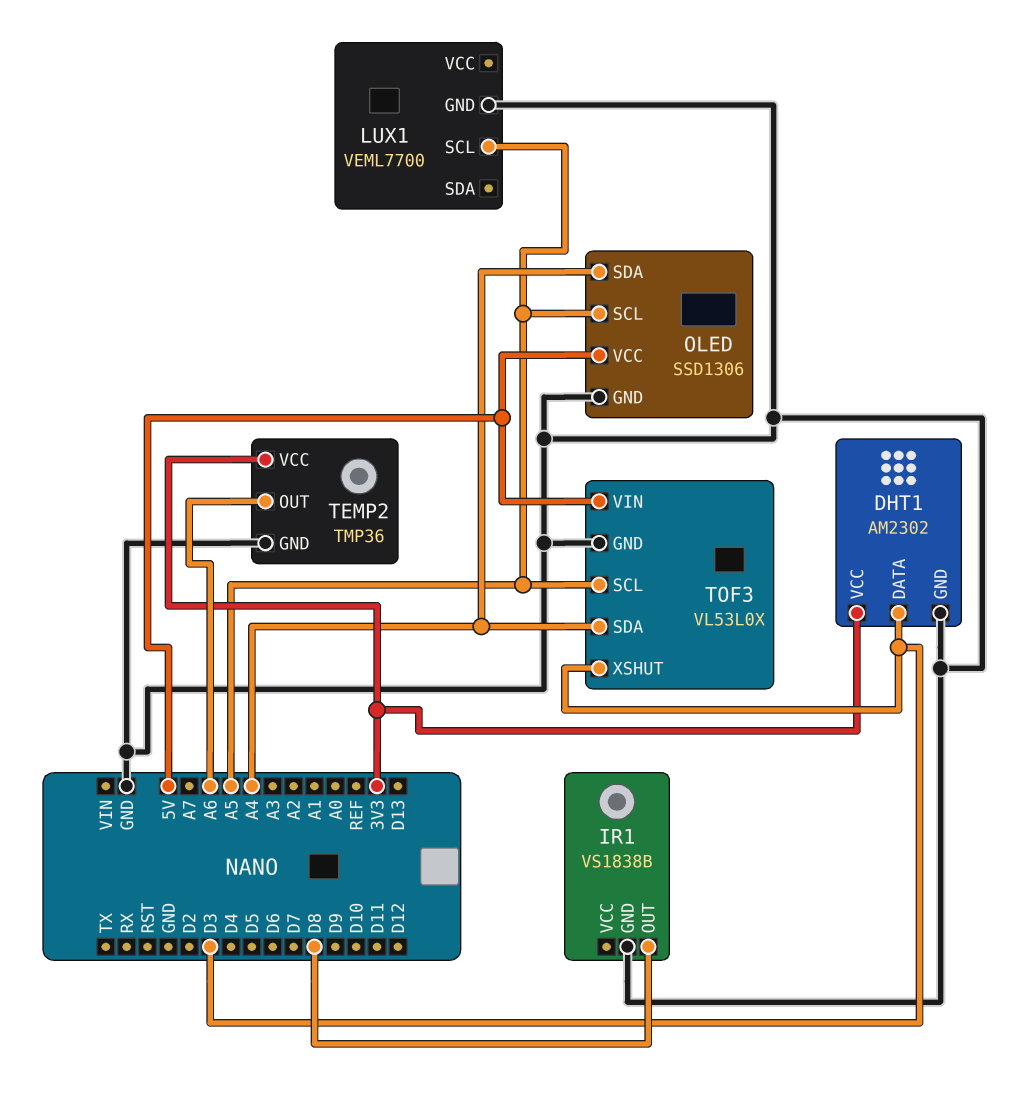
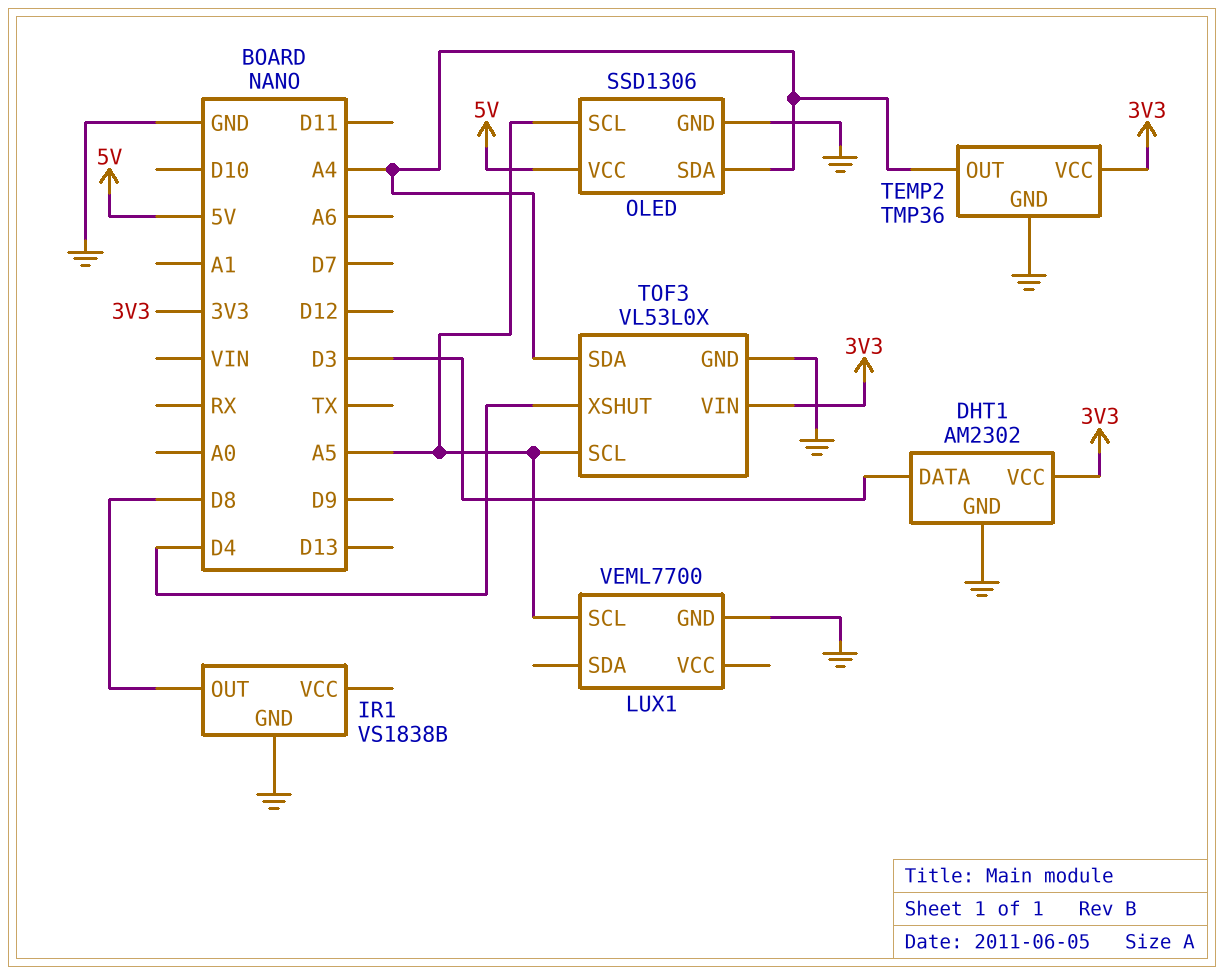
TEMP2 pin OUT: A6 -> A4
TOF3 pin VIN: 5V -> 3V3
TOF3 pin XSHUT: D3 -> D4

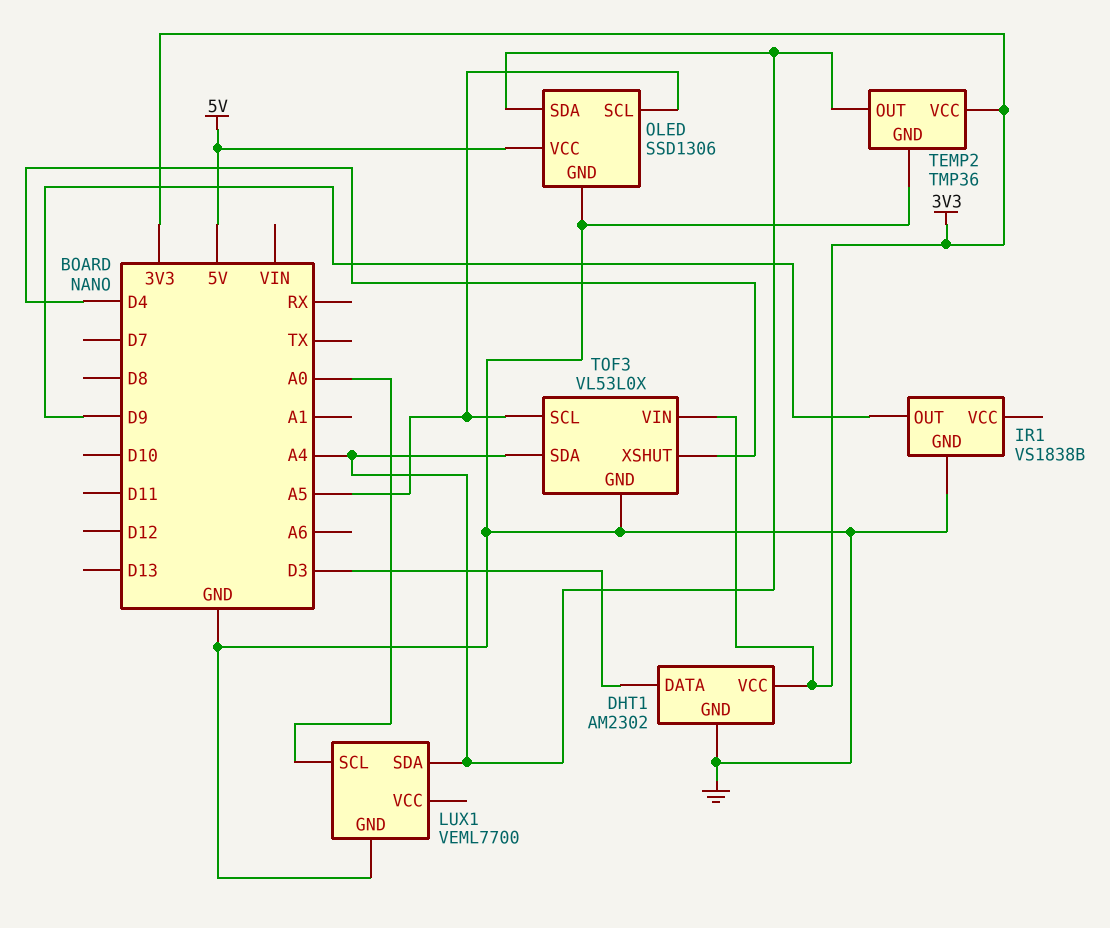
IR1 pin OUT: D8 -> D9
LUX1 pin SCL: A5 -> A0
LUX1 pin SDA: none -> A4

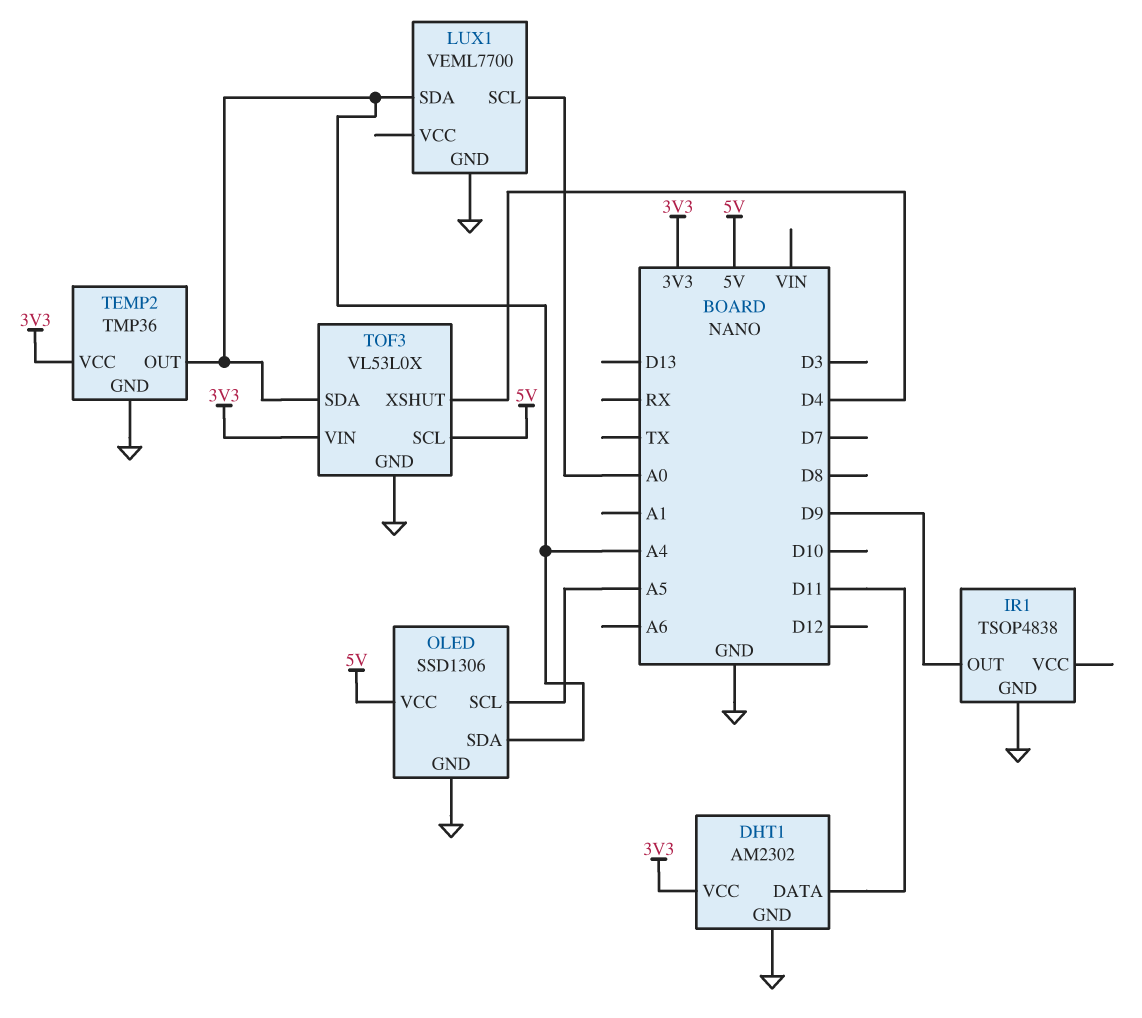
DHT1 pin DATA: D3 -> D11
IR1: VS1838B -> TSOP4838
TOF3 pin SCL: A5 -> 5V

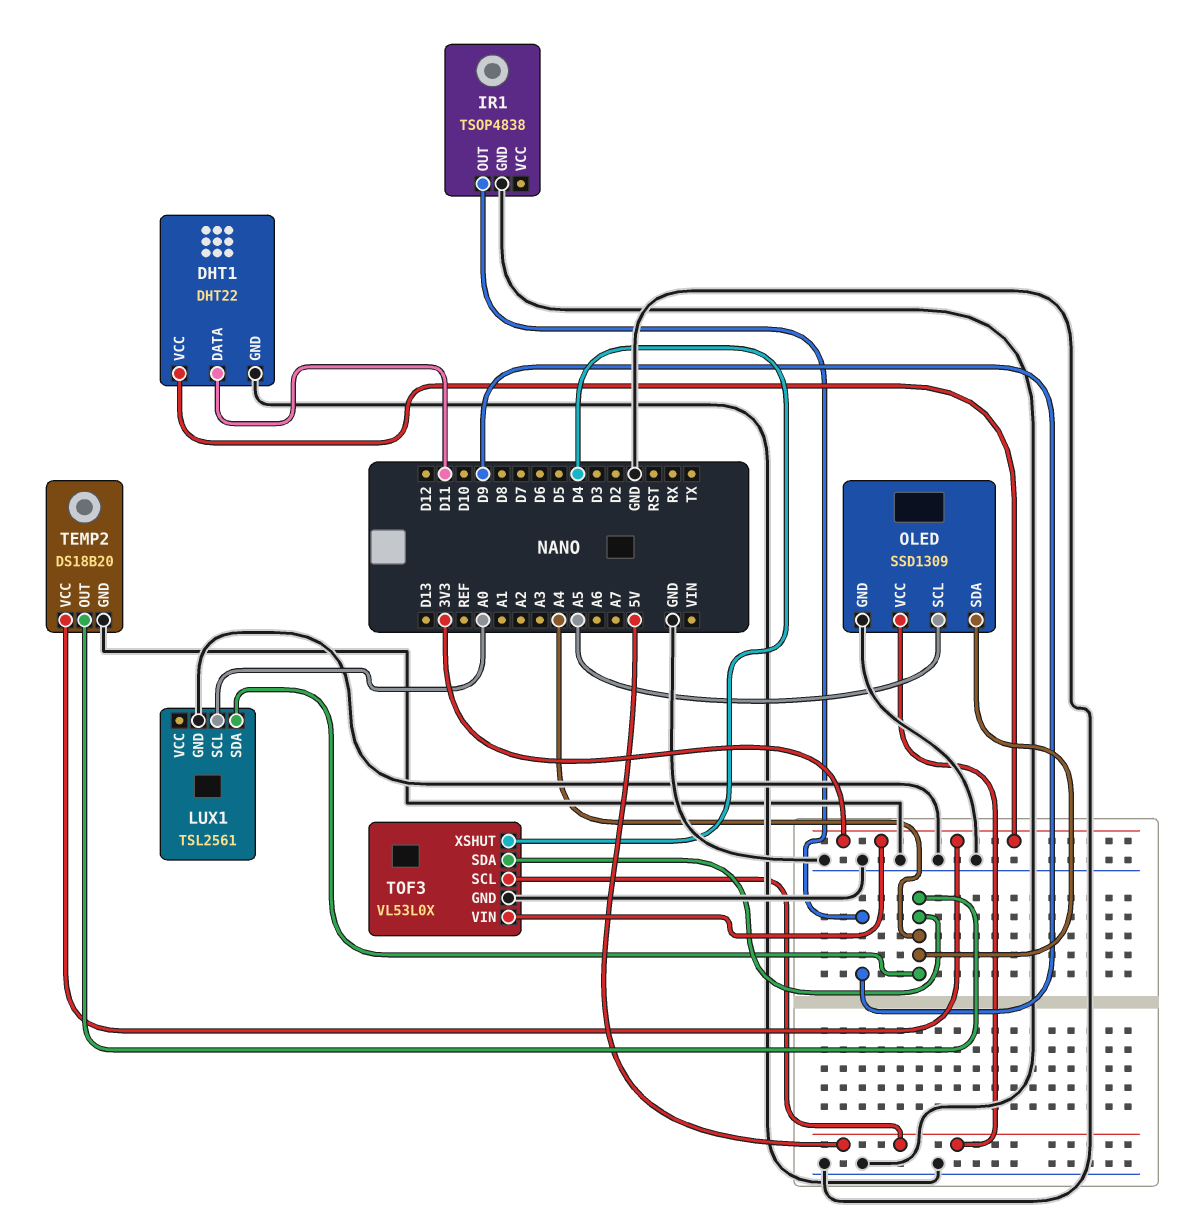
DHT1: AM2302 -> DHT22
LUX1: VEML7700 -> TSL2561
OLED: SSD1306 -> SSD1309
TEMP2: TMP36 -> DS18B20

